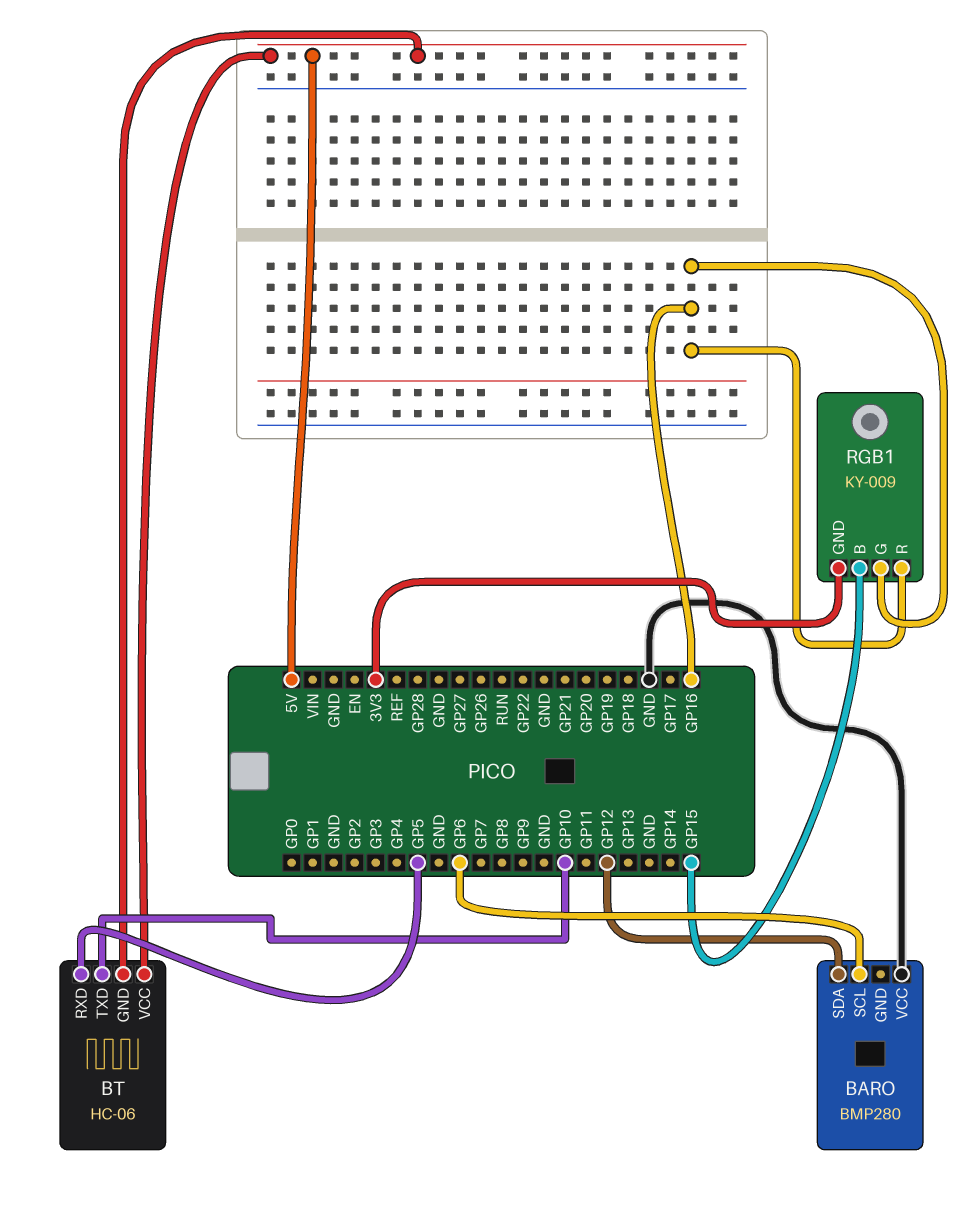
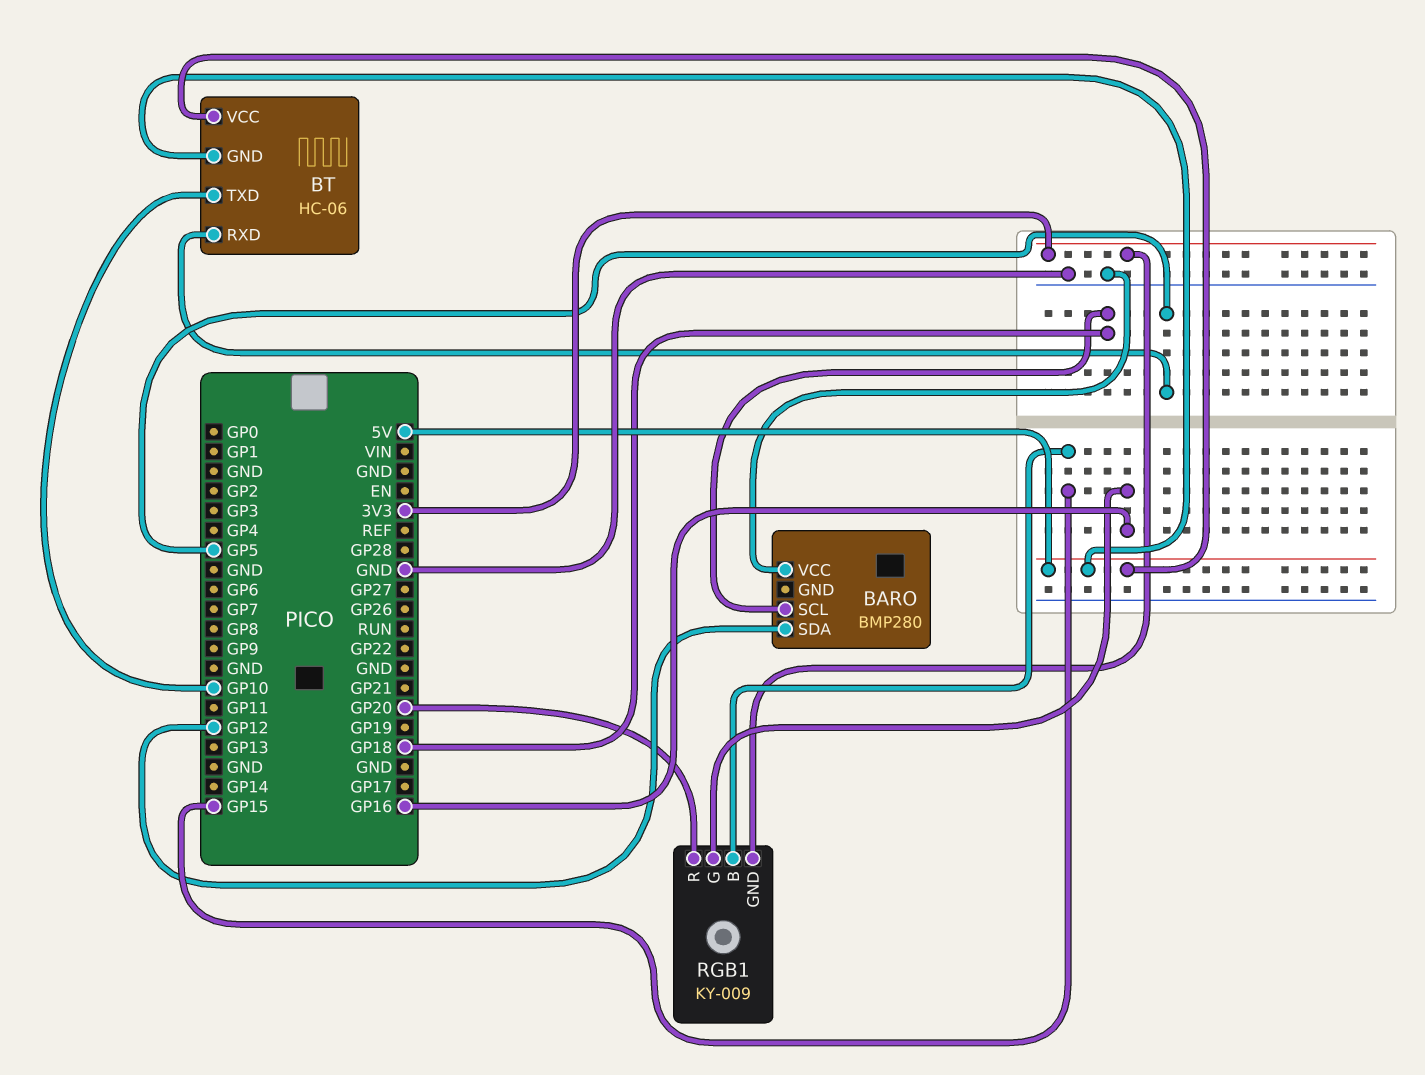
BARO pin SCL: GP6 -> GP18
RGB1 pin R: GP16 -> GP20

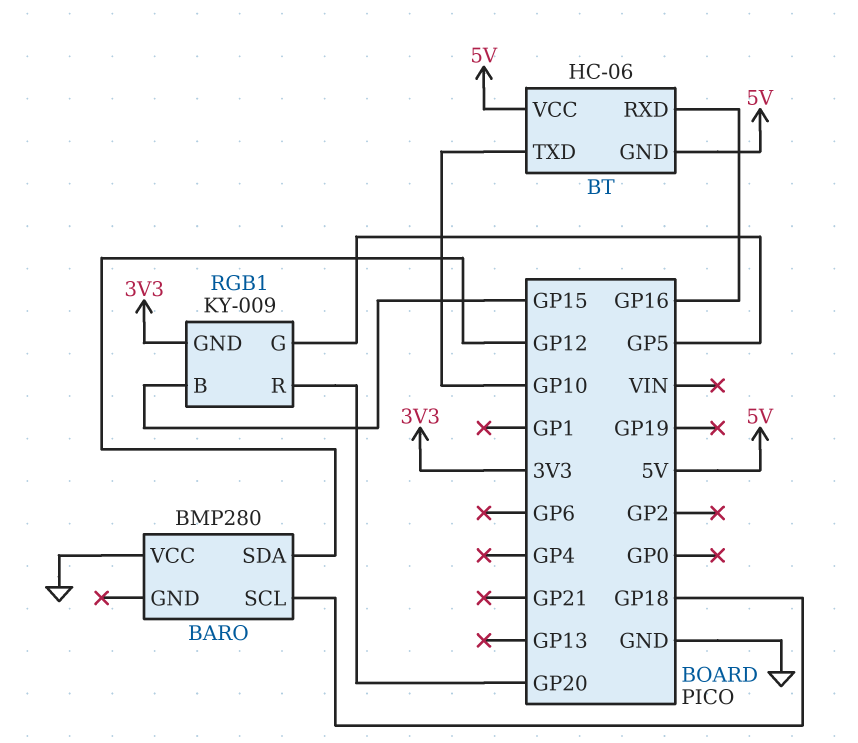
BT pin RXD: GP5 -> GP16
RGB1 pin G: GP16 -> GP5

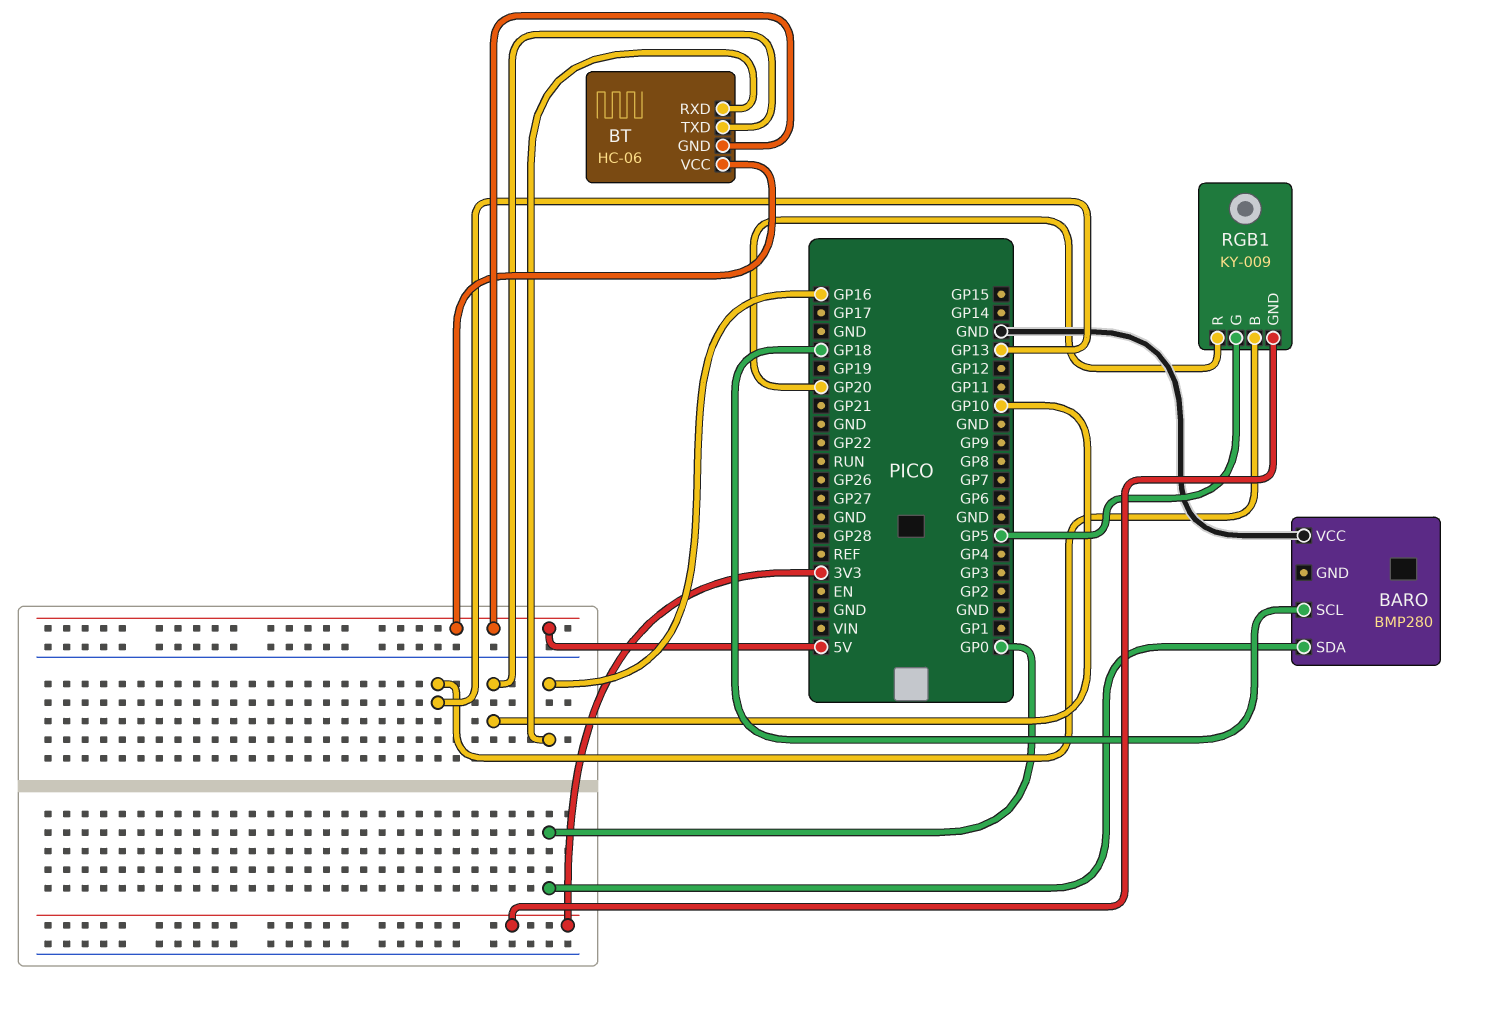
BARO pin SDA: GP12 -> GP0
RGB1 pin B: GP15 -> GP13

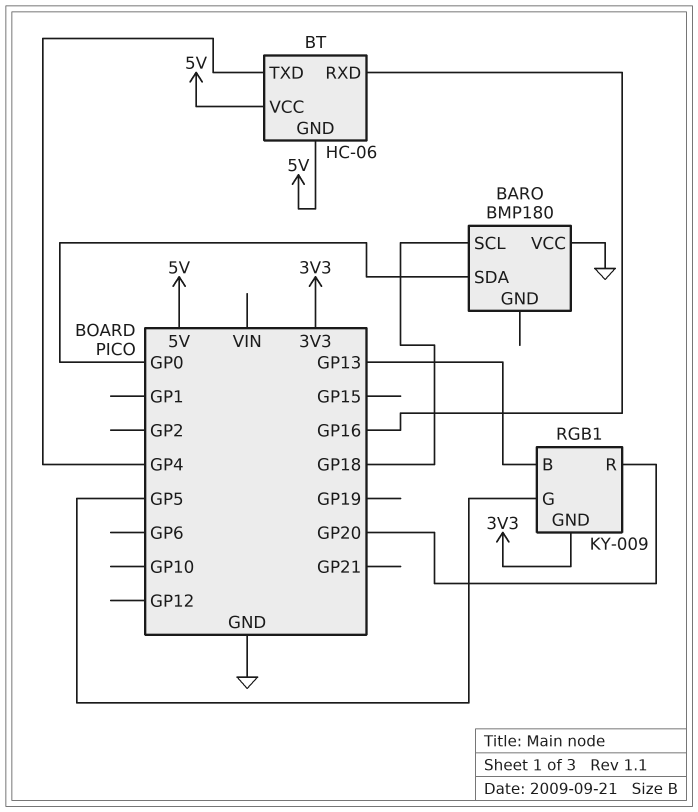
BARO: BMP280 -> BMP180
BT pin TXD: GP10 -> GP4

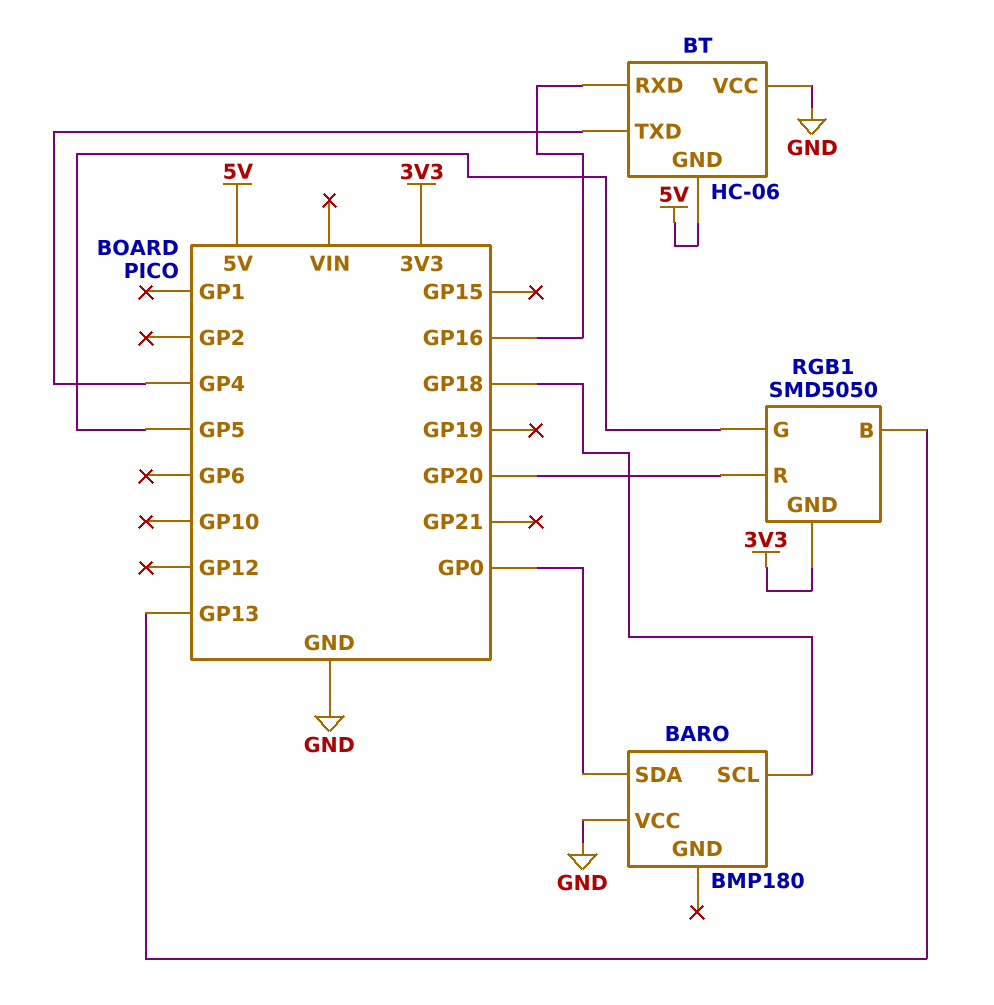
BT pin VCC: 5V -> GND
RGB1: KY-009 -> SMD5050

